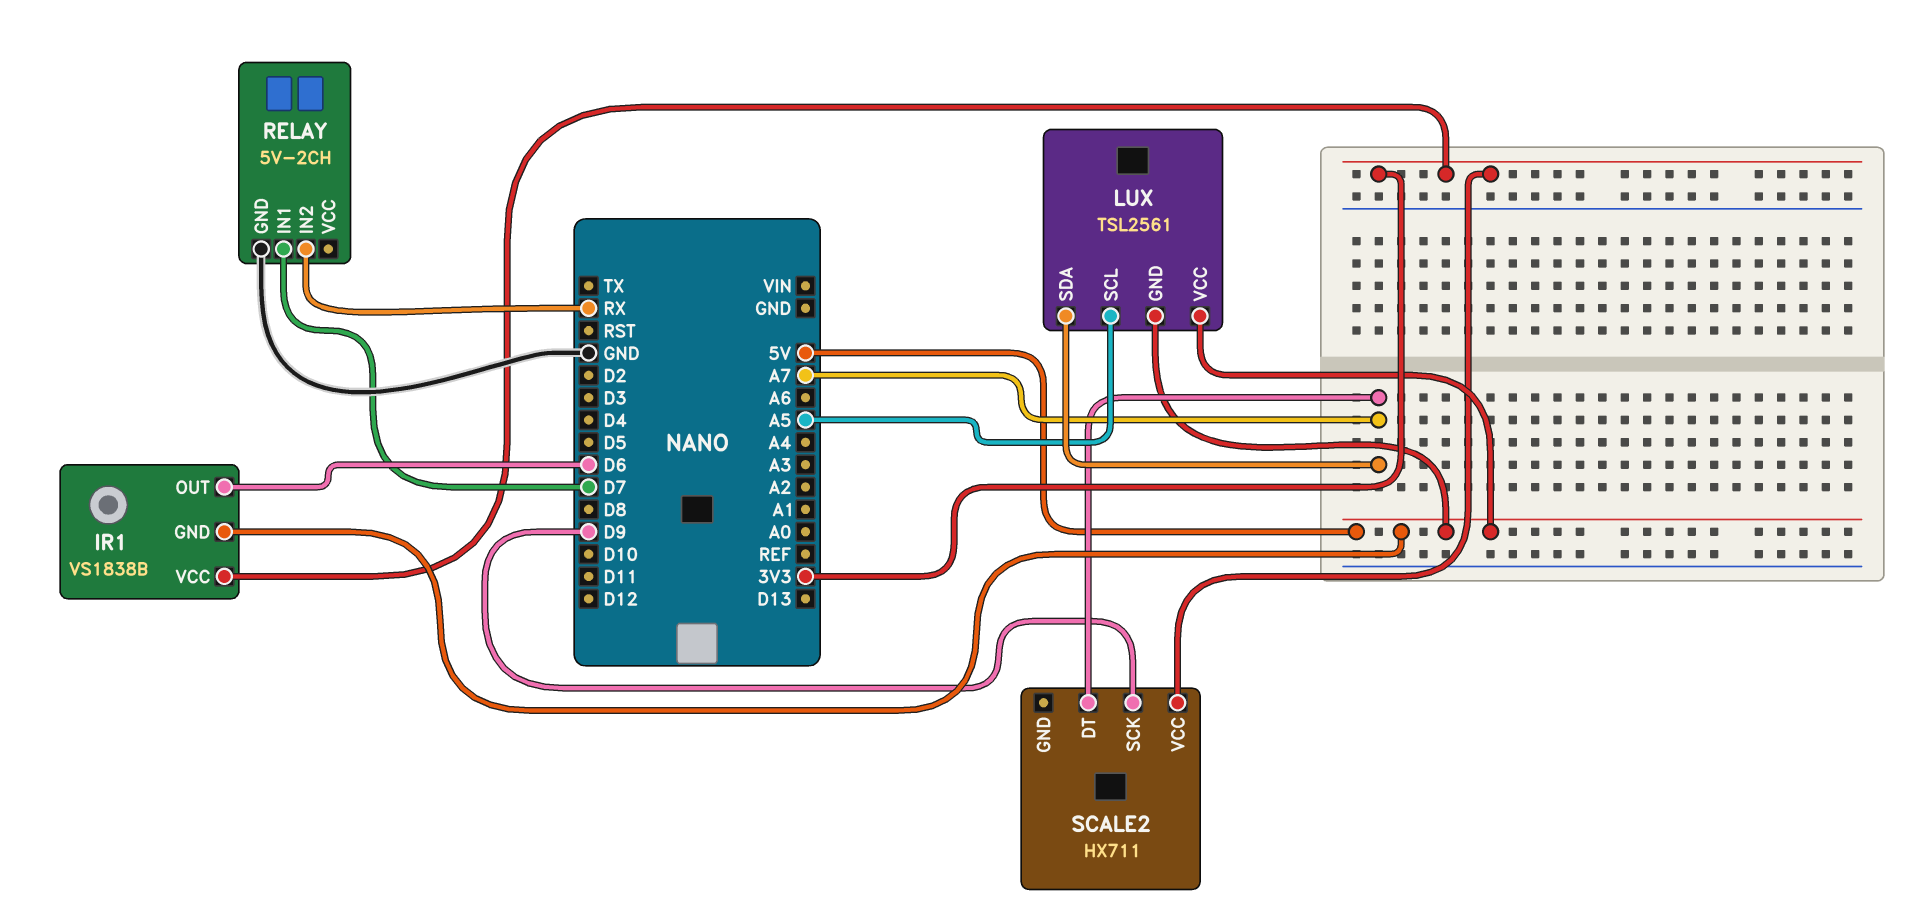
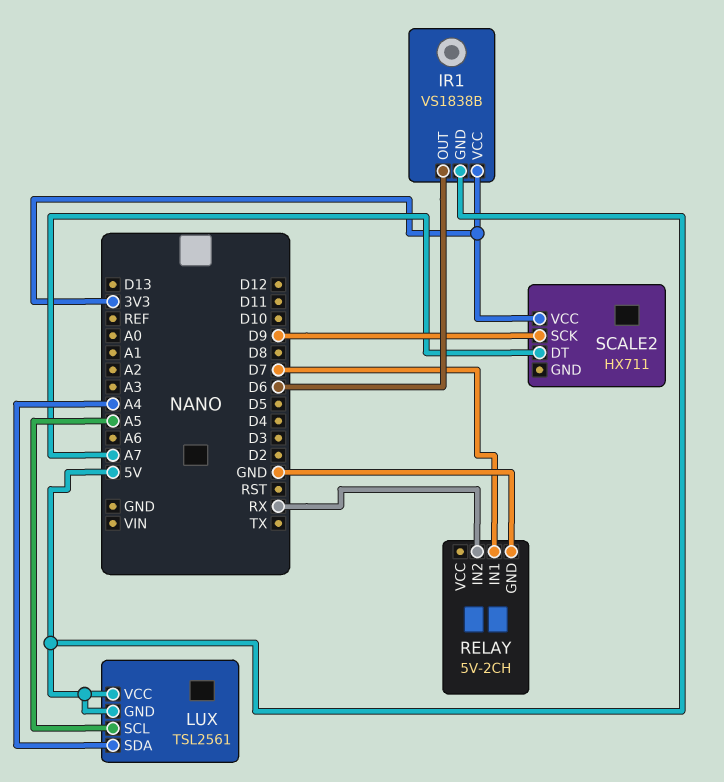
LUX pin SDA: A7 -> A4

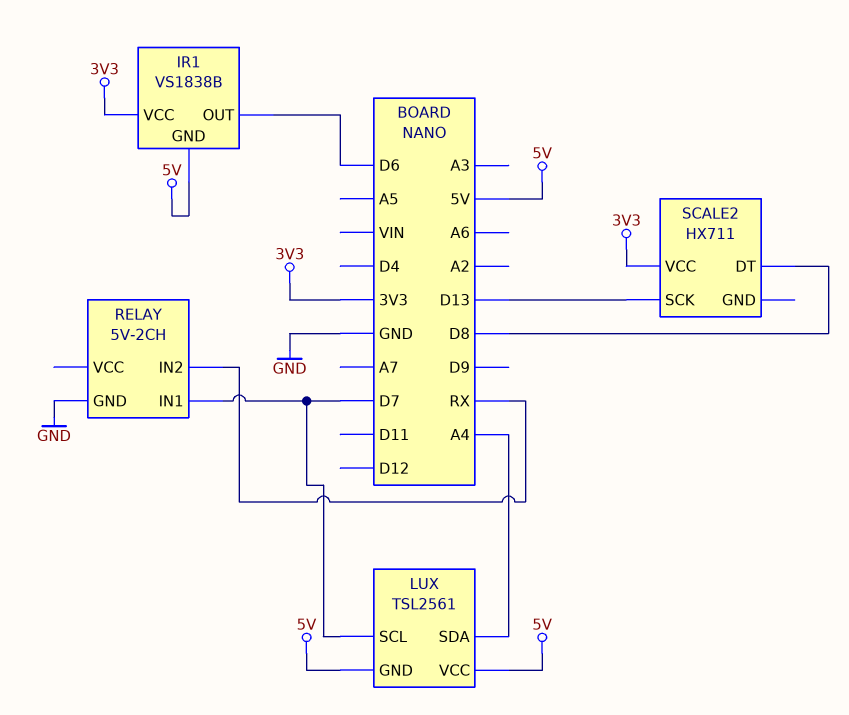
LUX pin SCL: A5 -> D7
SCALE2 pin DT: A7 -> D8
SCALE2 pin SCK: D9 -> D13

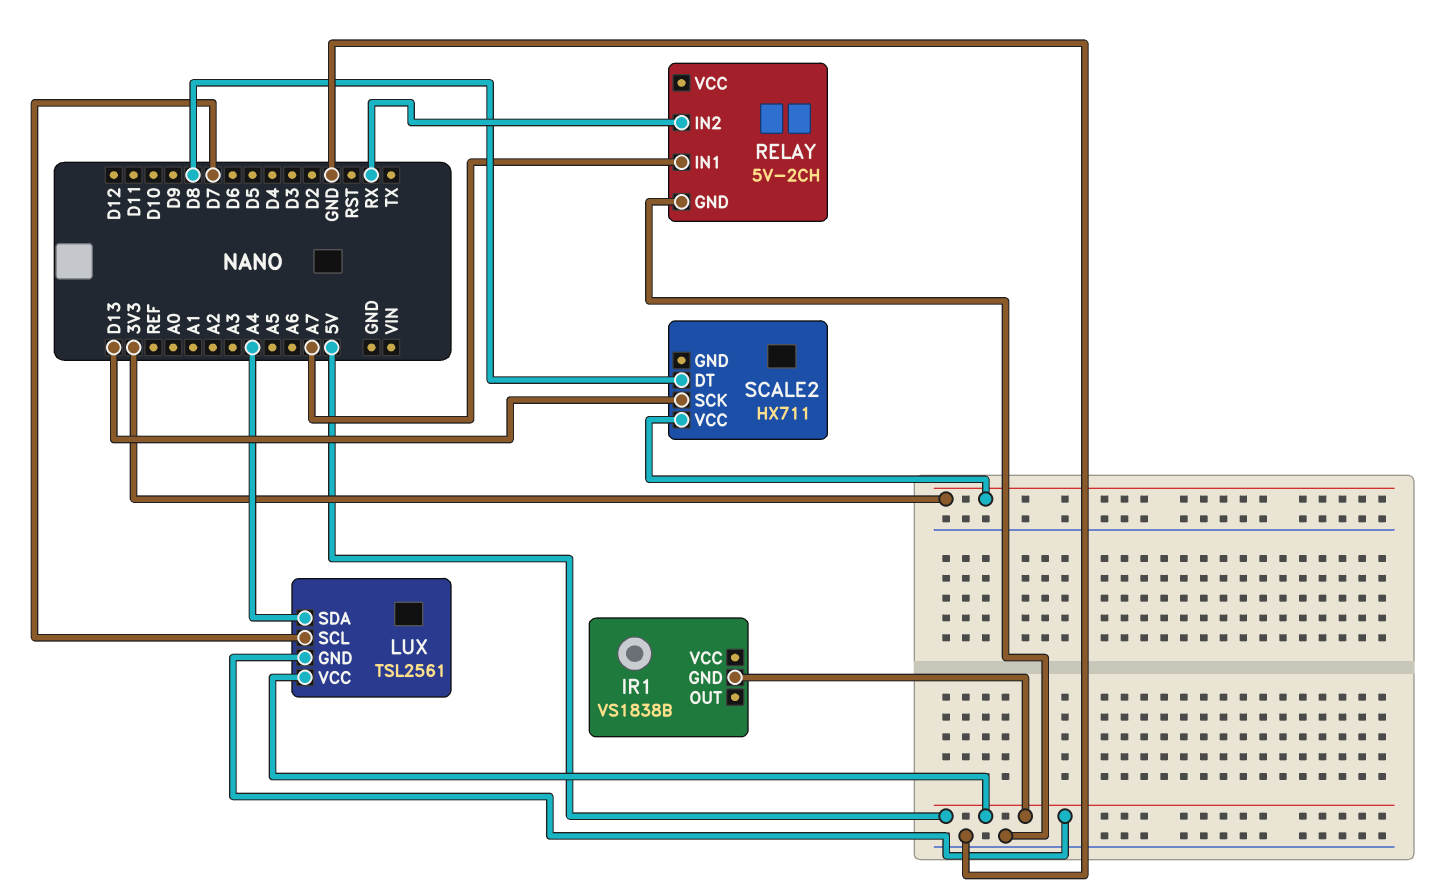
IR1 pin OUT: D6 -> none
IR1 pin VCC: 3V3 -> none
RELAY pin IN1: D7 -> A7

